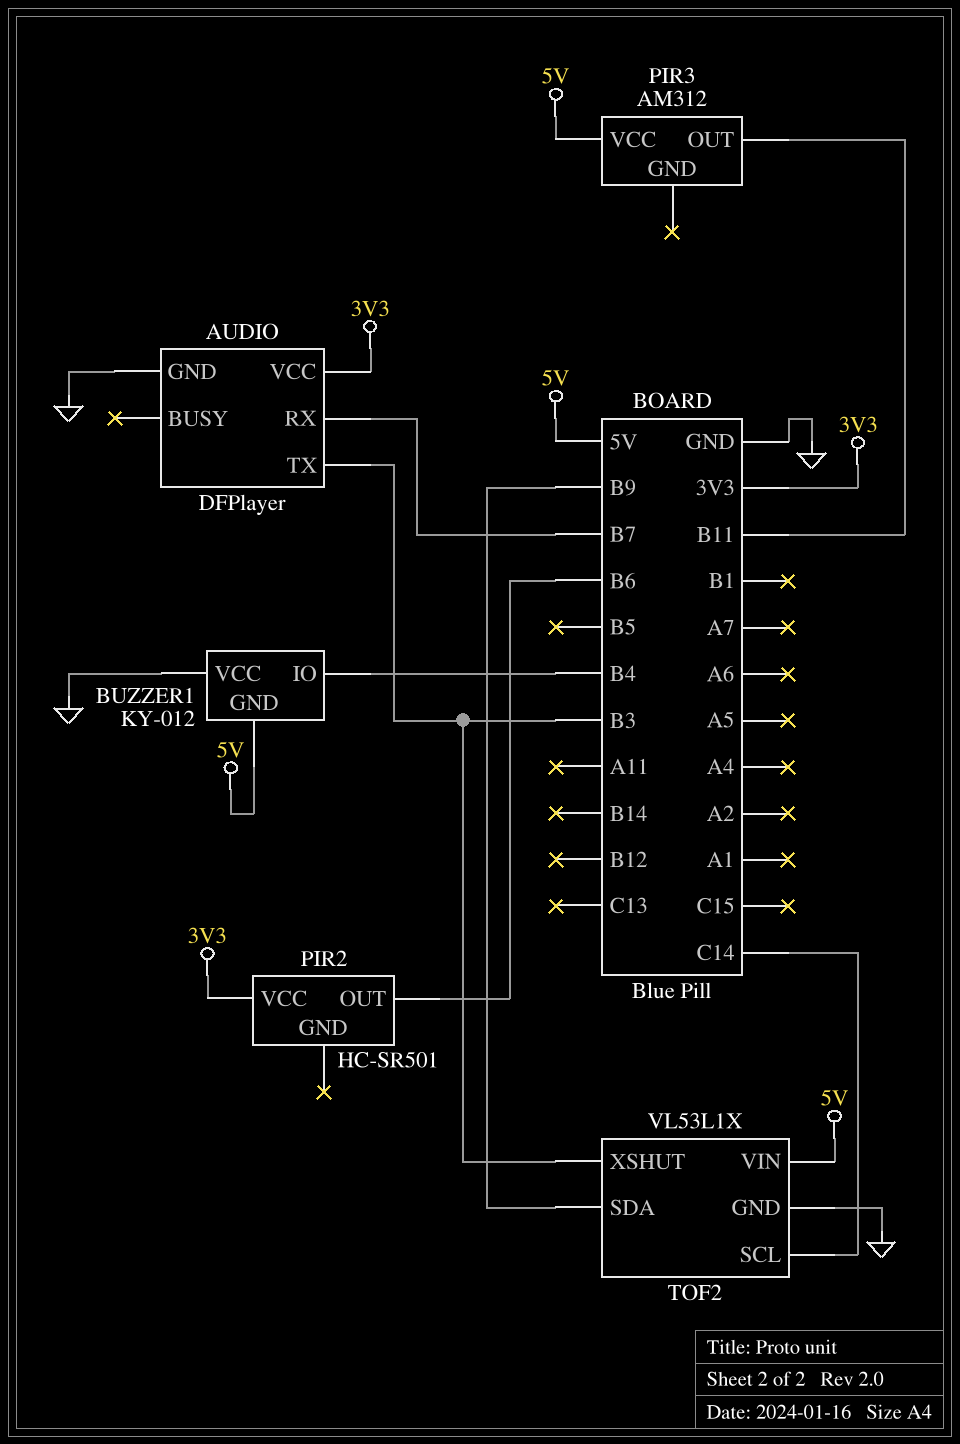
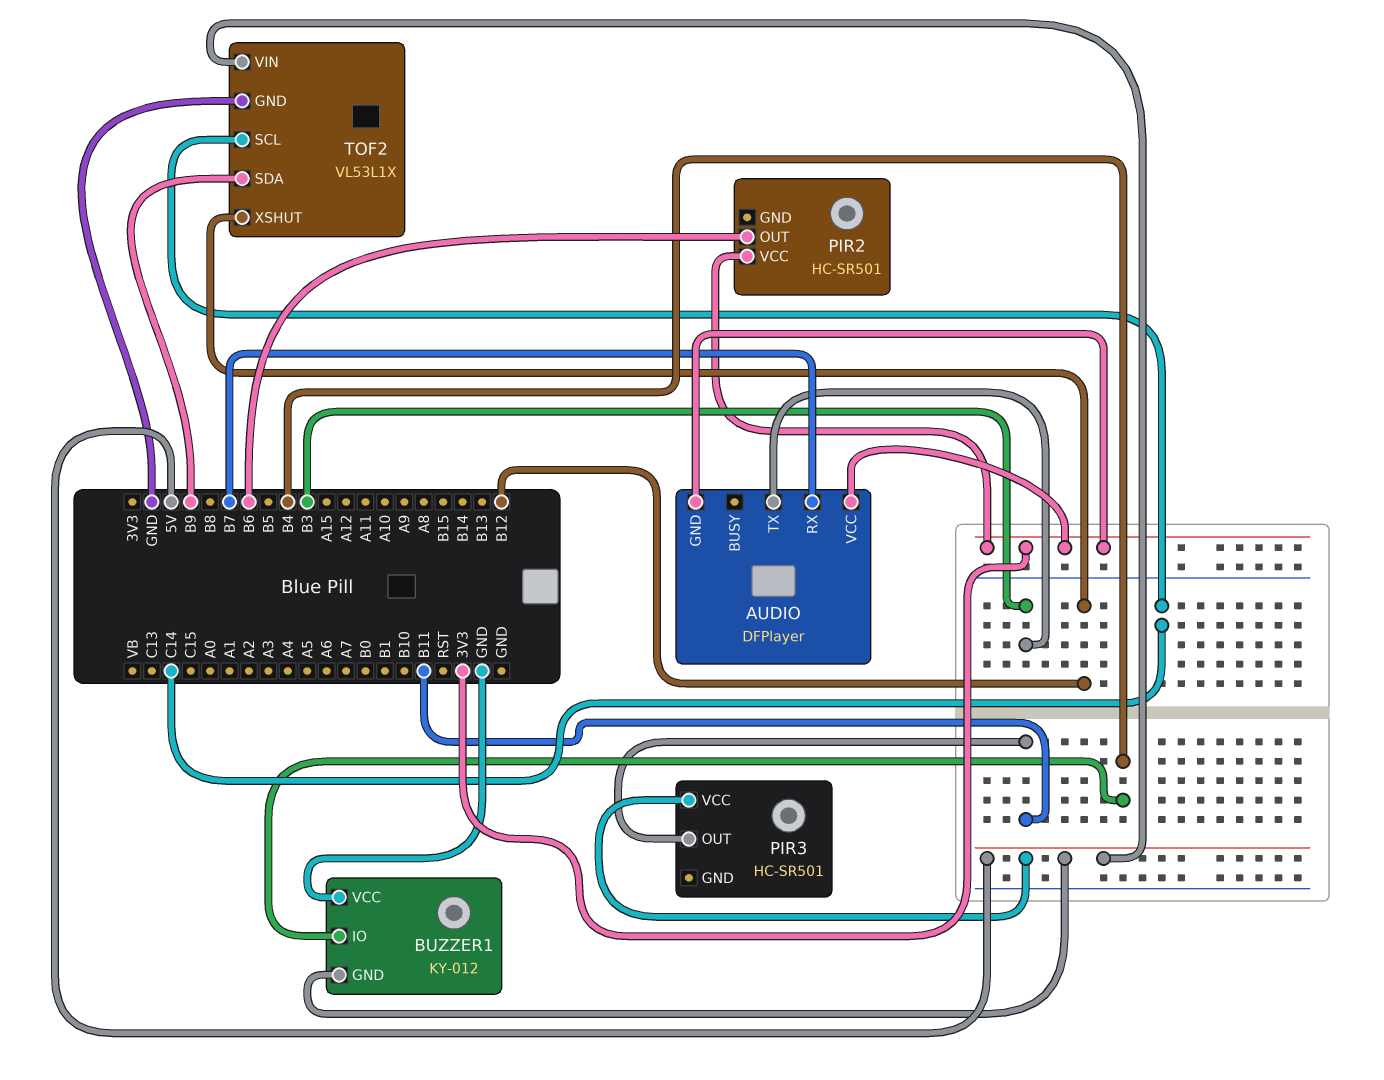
AUDIO pin GND: GND -> 3V3
PIR3: AM312 -> HC-SR501
TOF2 pin XSHUT: B3 -> B12

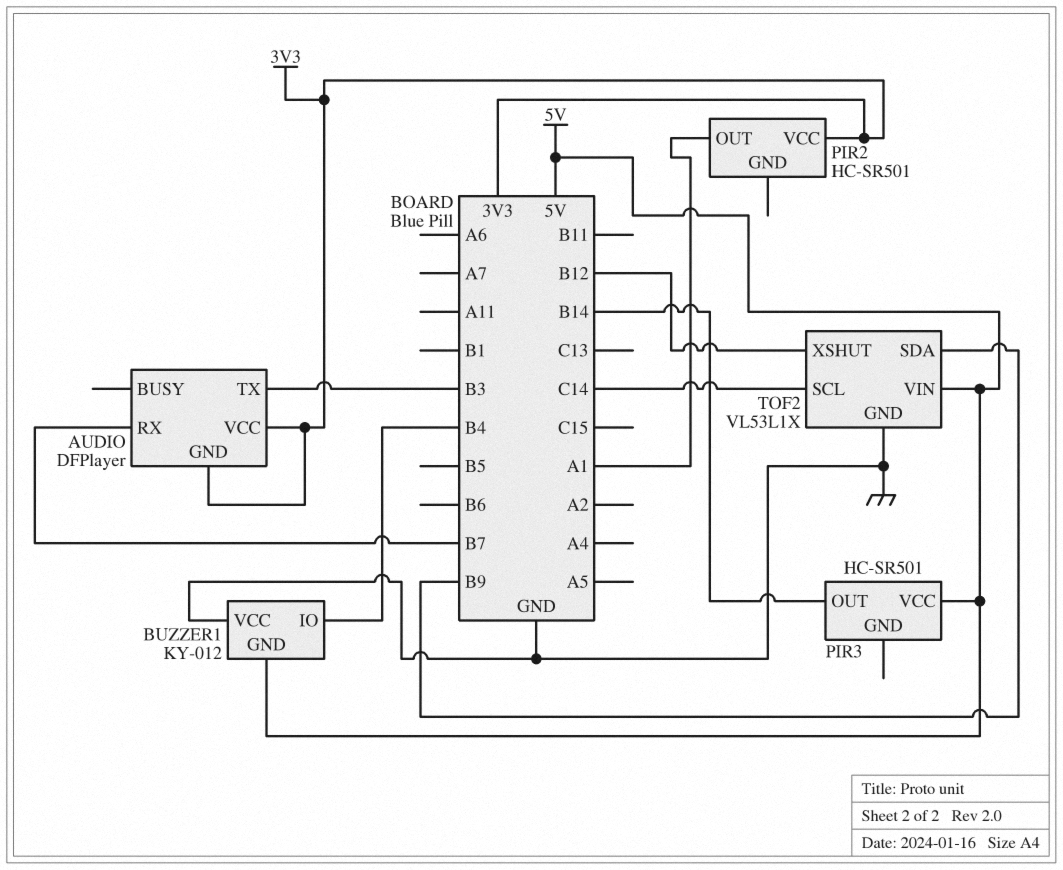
PIR2 pin OUT: B6 -> A1
PIR3 pin OUT: B11 -> B14

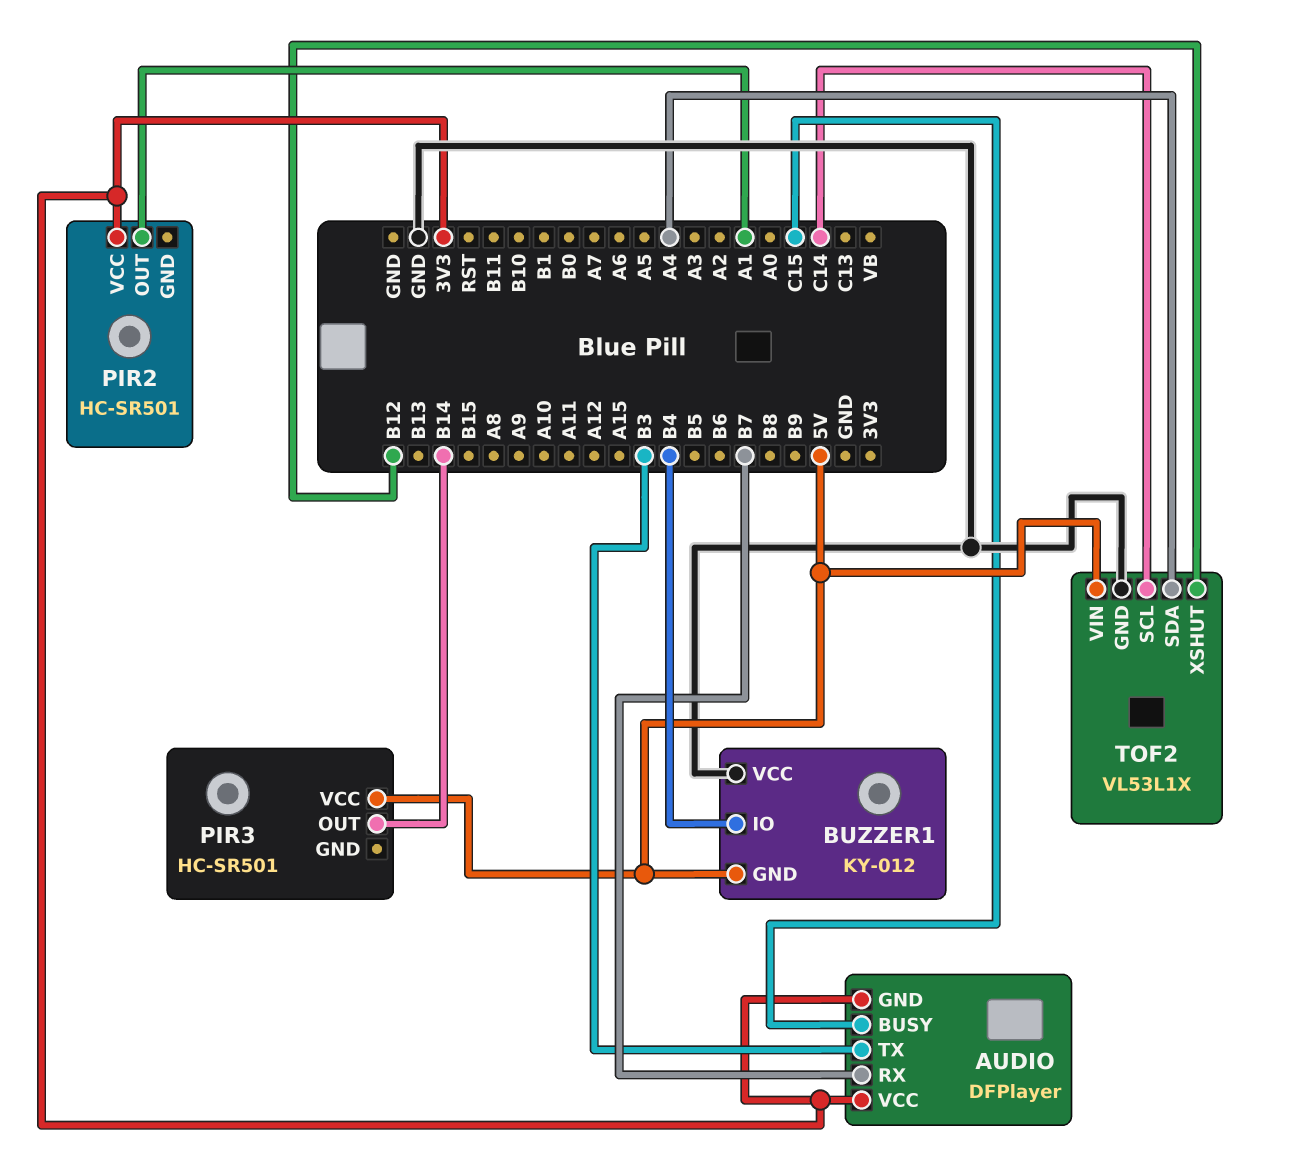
AUDIO pin BUSY: none -> C15
TOF2 pin SDA: B9 -> A4

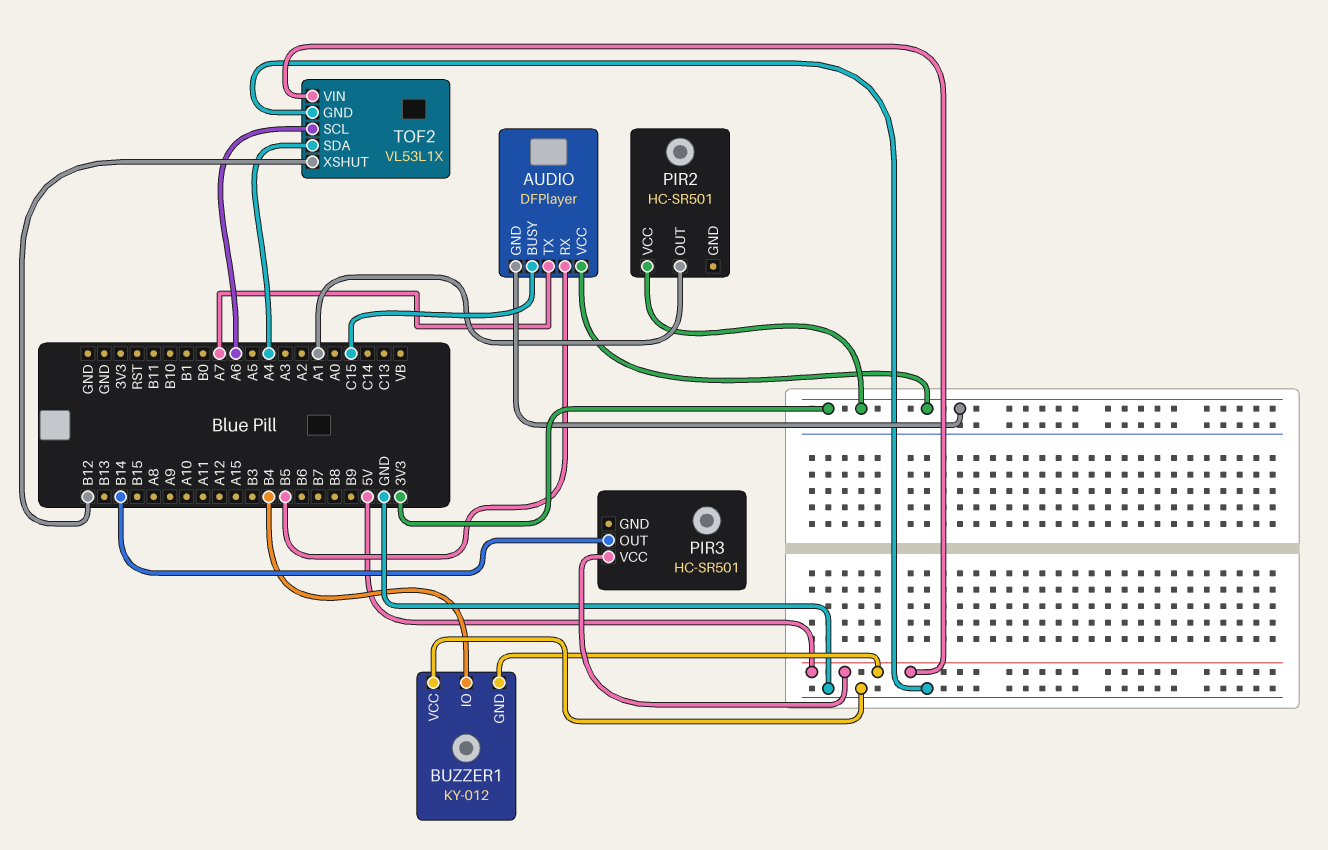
AUDIO pin RX: B7 -> B5
AUDIO pin TX: B3 -> A7
TOF2 pin SCL: C14 -> A6

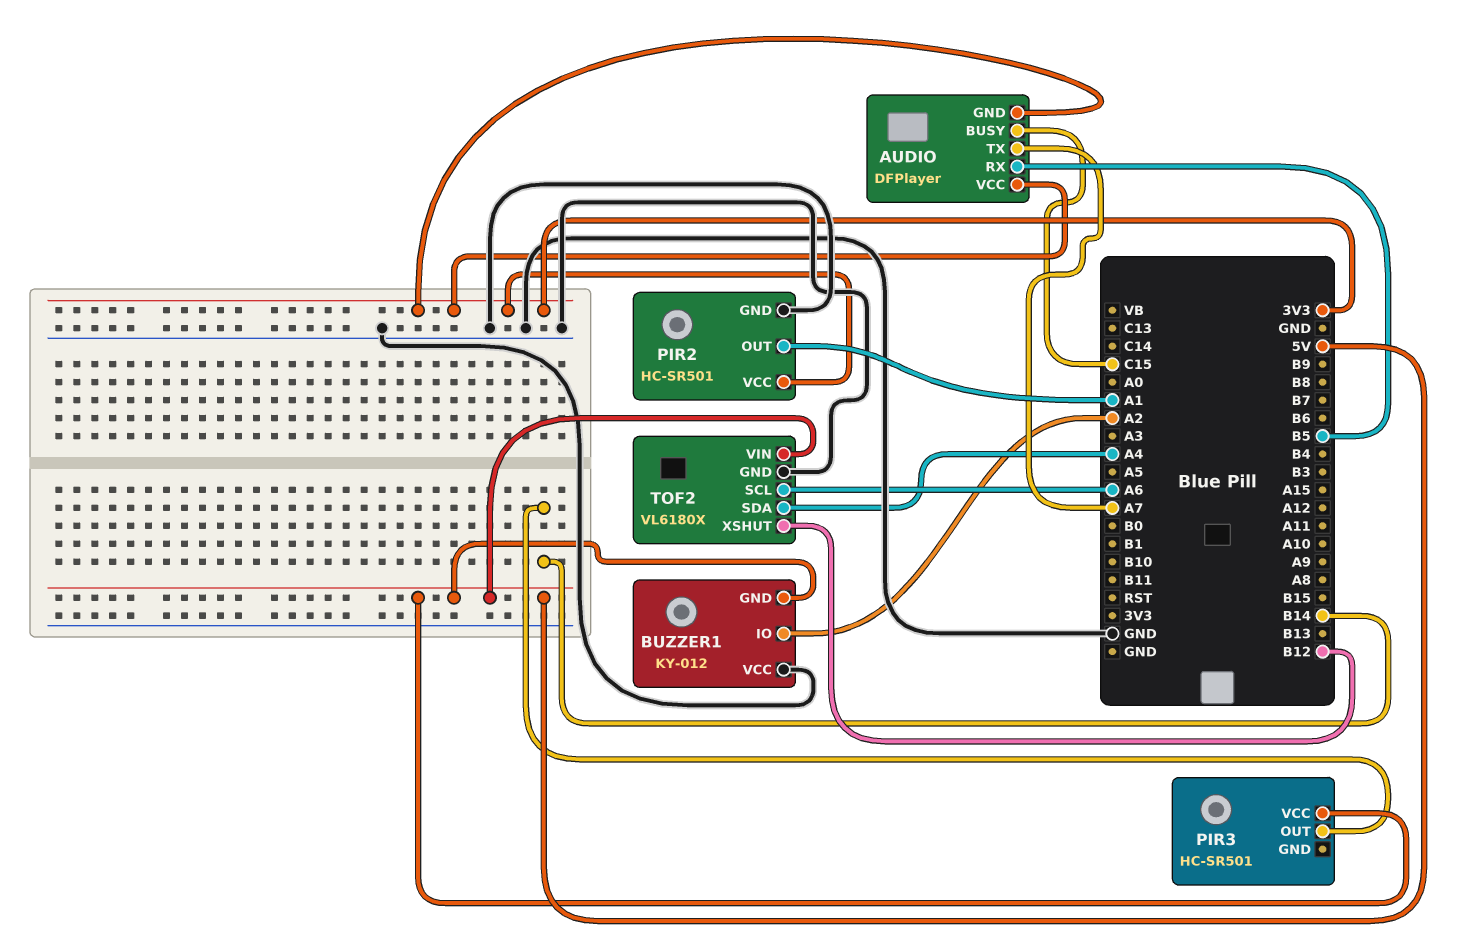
BUZZER1 pin IO: B4 -> A2
PIR2 pin GND: none -> GND
TOF2: VL53L1X -> VL6180X

